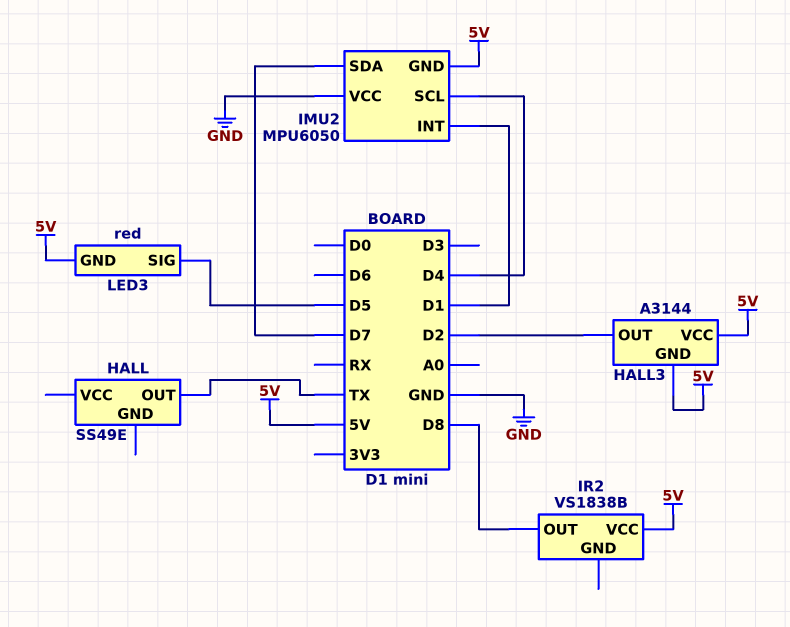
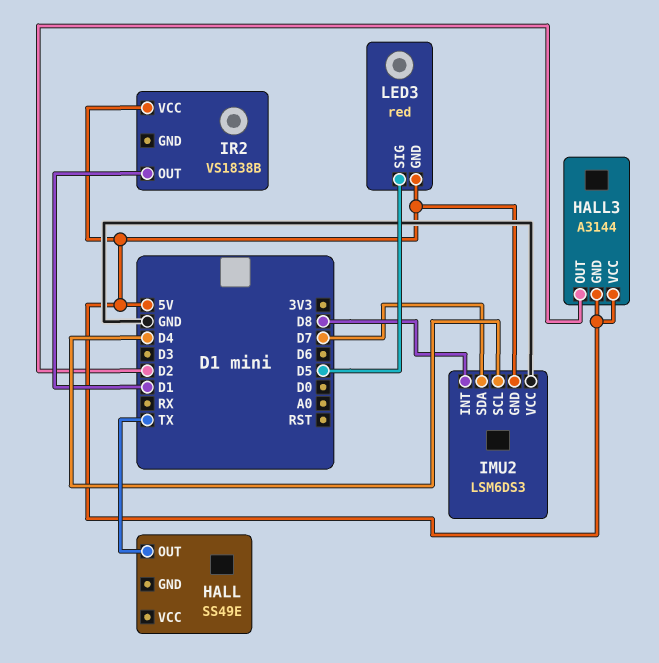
IMU2: MPU6050 -> LSM6DS3
IMU2 pin INT: D1 -> D8
IR2 pin OUT: D8 -> D1

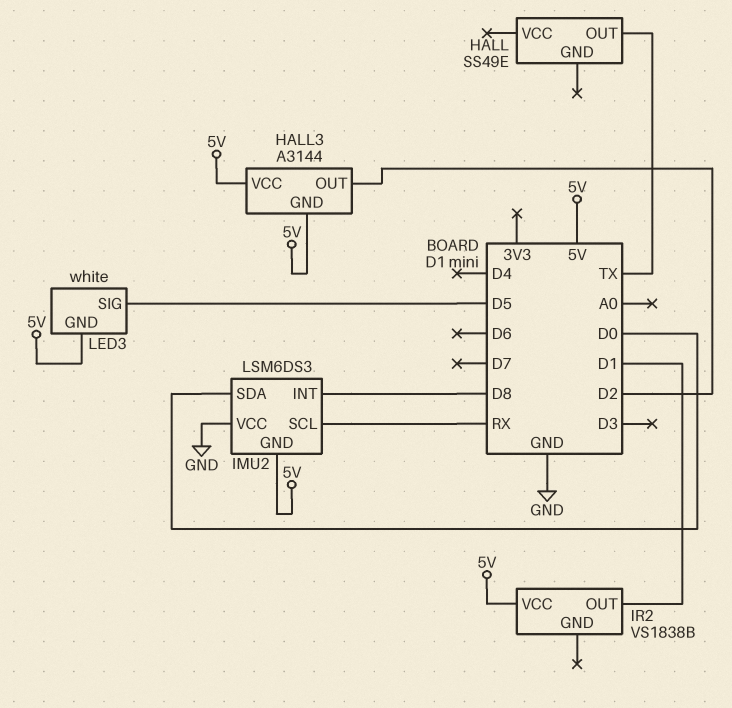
IMU2 pin SCL: D4 -> RX
IMU2 pin SDA: D7 -> D0
LED3: red -> white

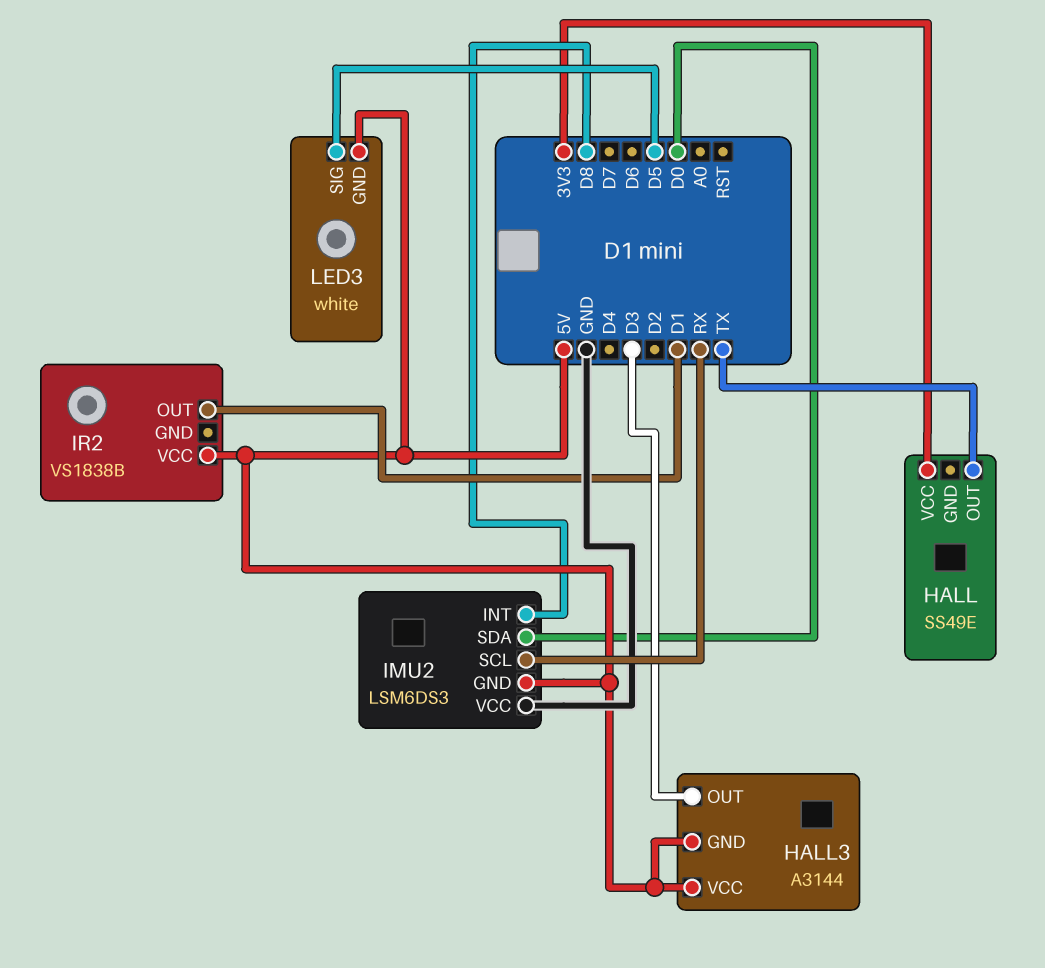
HALL pin VCC: none -> 3V3
HALL3 pin OUT: D2 -> D3

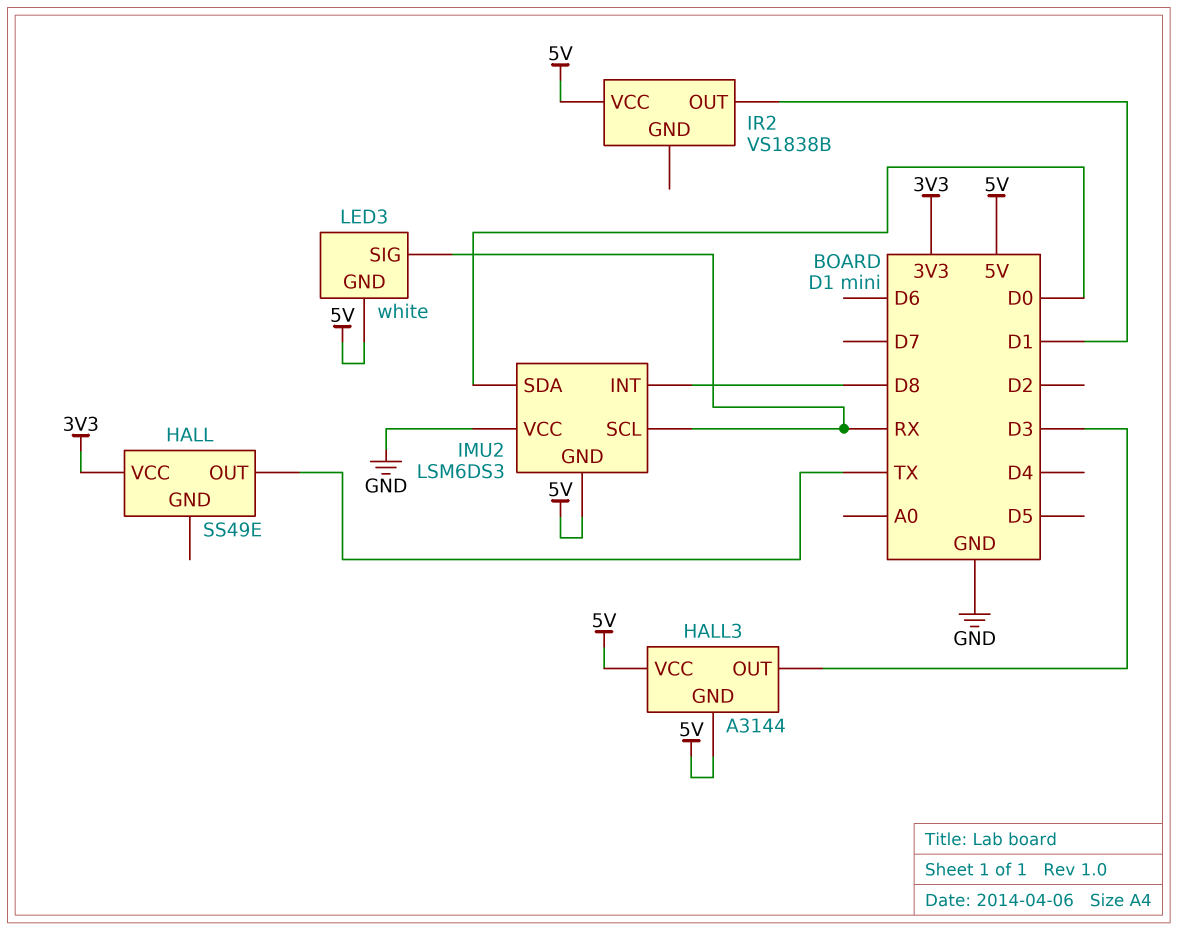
LED3 pin SIG: D5 -> RX

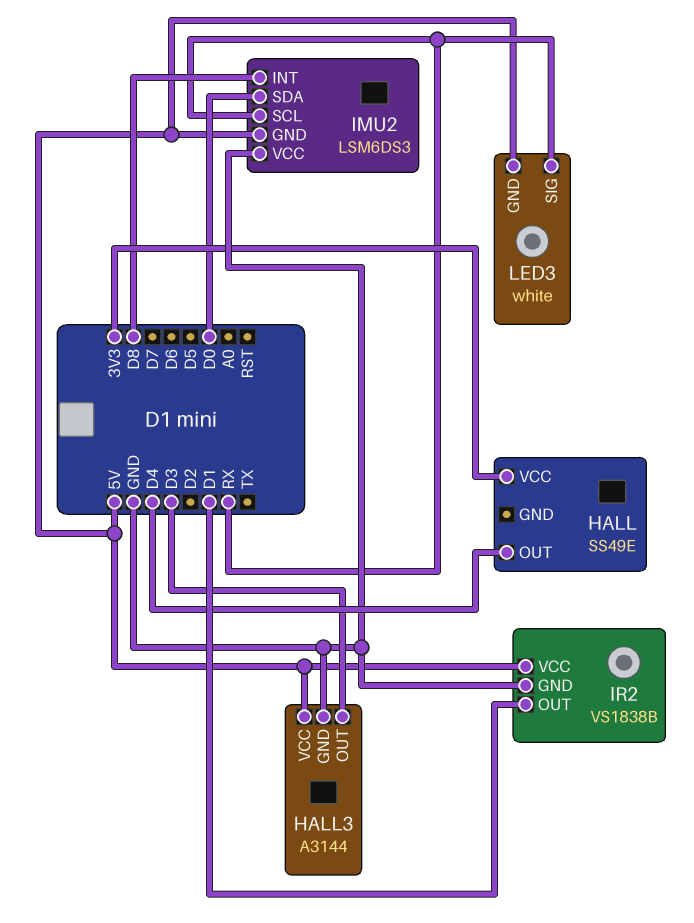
HALL pin OUT: TX -> D4
HALL3 pin GND: 5V -> GND
IR2 pin GND: none -> GND

